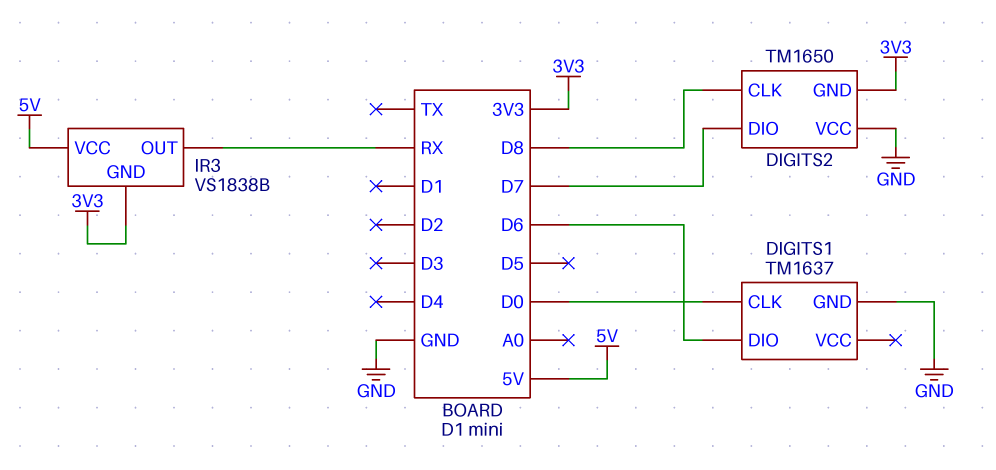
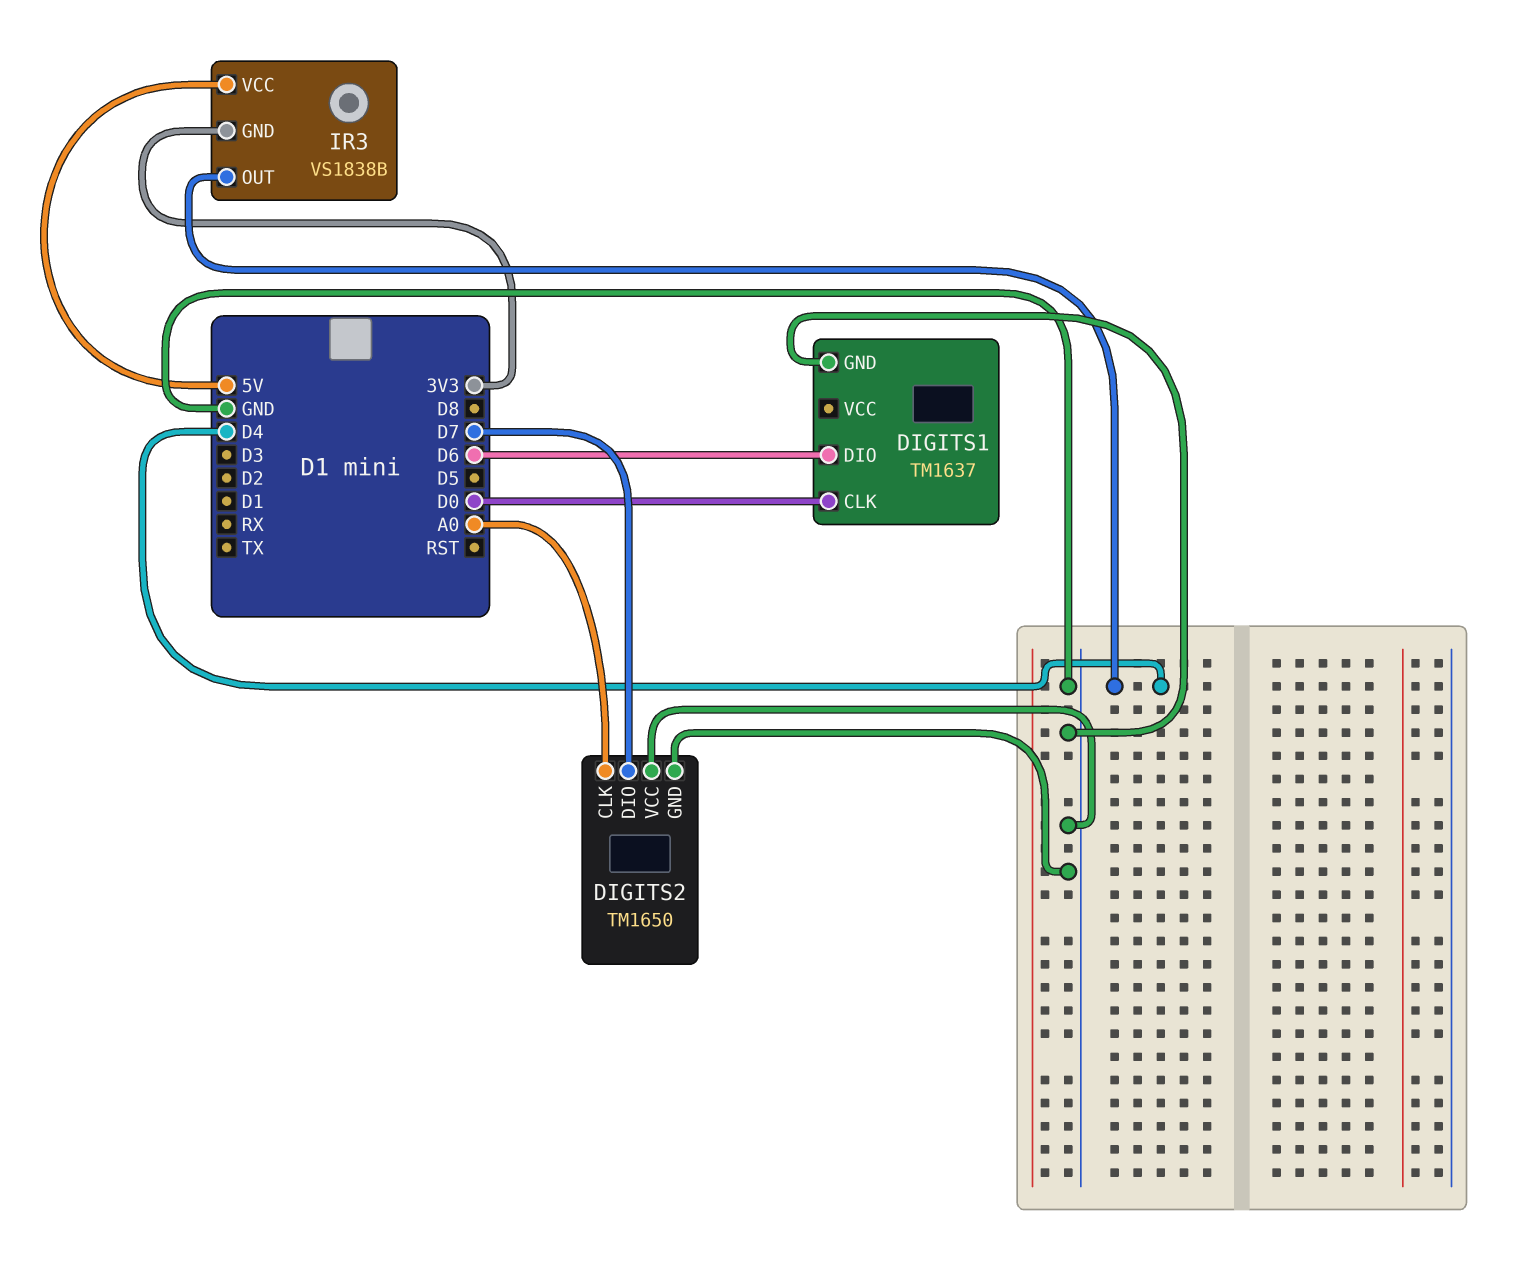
DIGITS2 pin CLK: D8 -> A0
DIGITS2 pin GND: 3V3 -> GND
IR3 pin OUT: RX -> D4

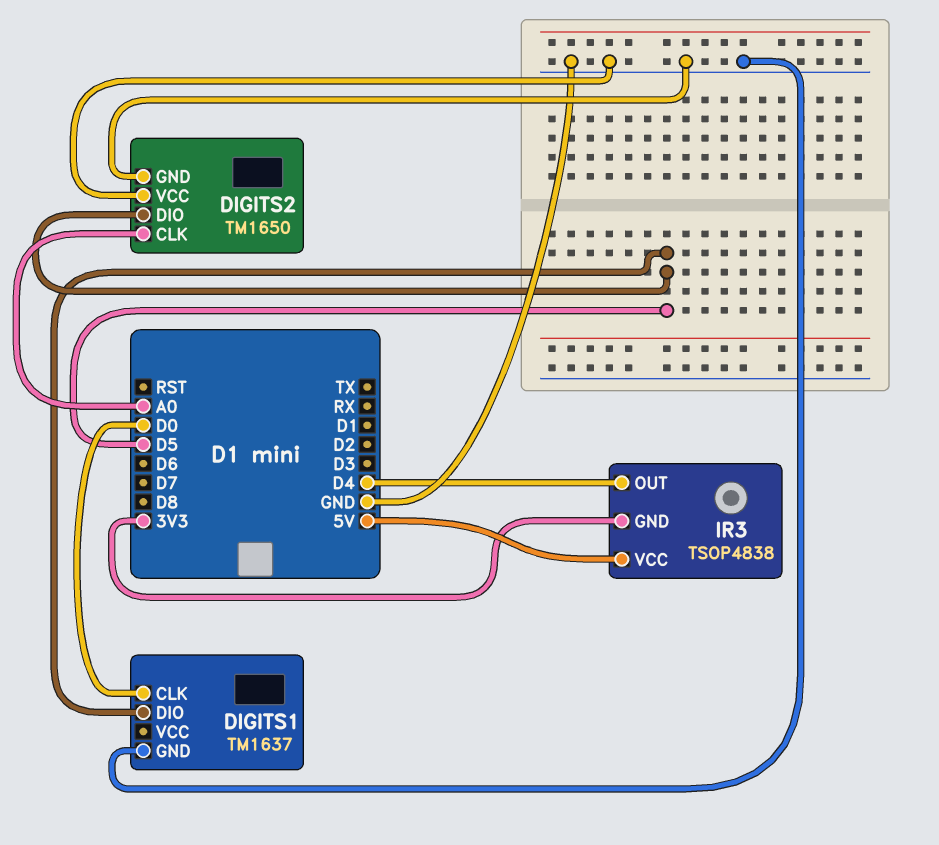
DIGITS1 pin DIO: D6 -> D5
DIGITS2 pin DIO: D7 -> D5
IR3: VS1838B -> TSOP4838

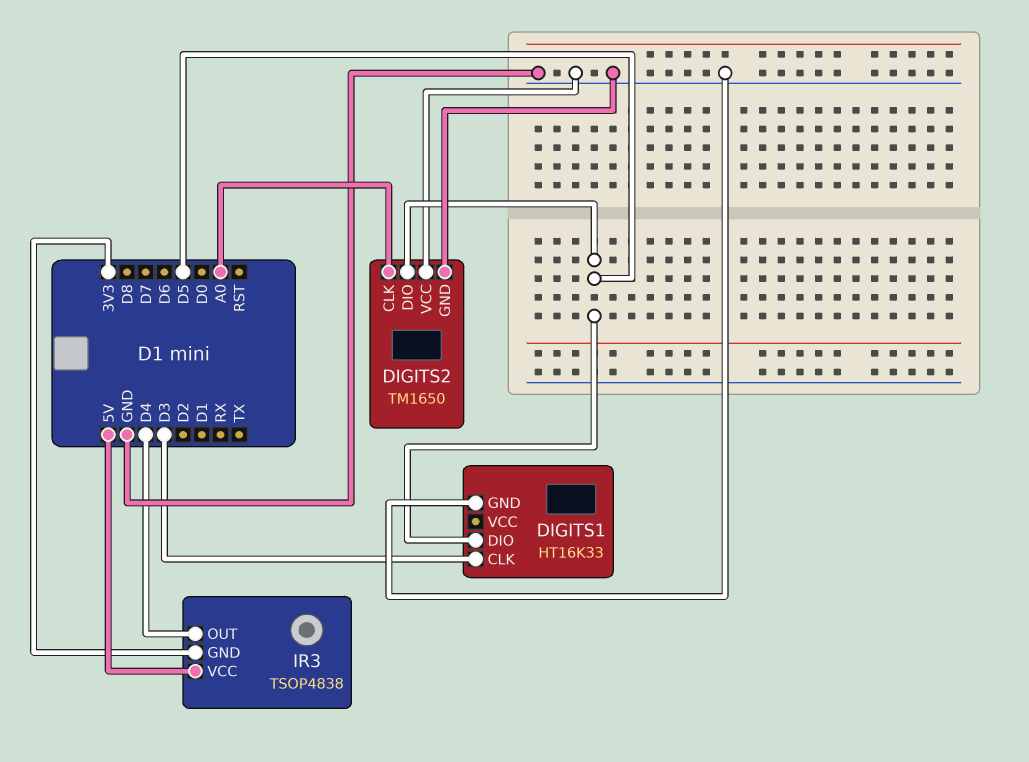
DIGITS1: TM1637 -> HT16K33
DIGITS1 pin CLK: D0 -> D3

